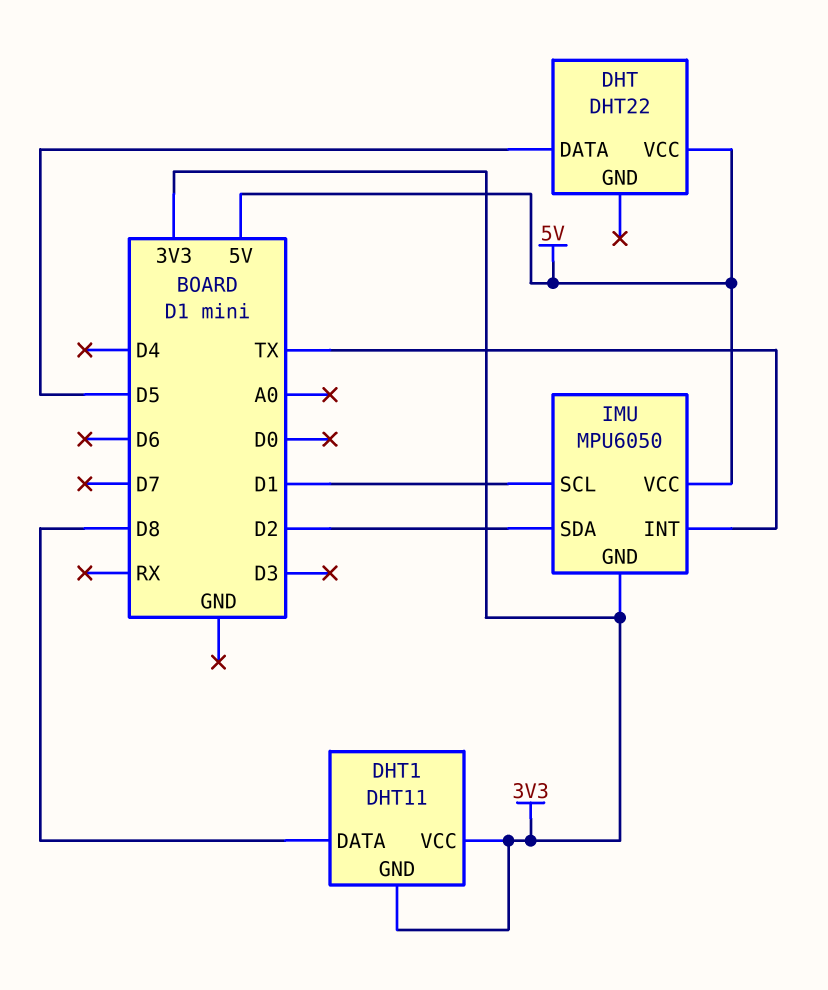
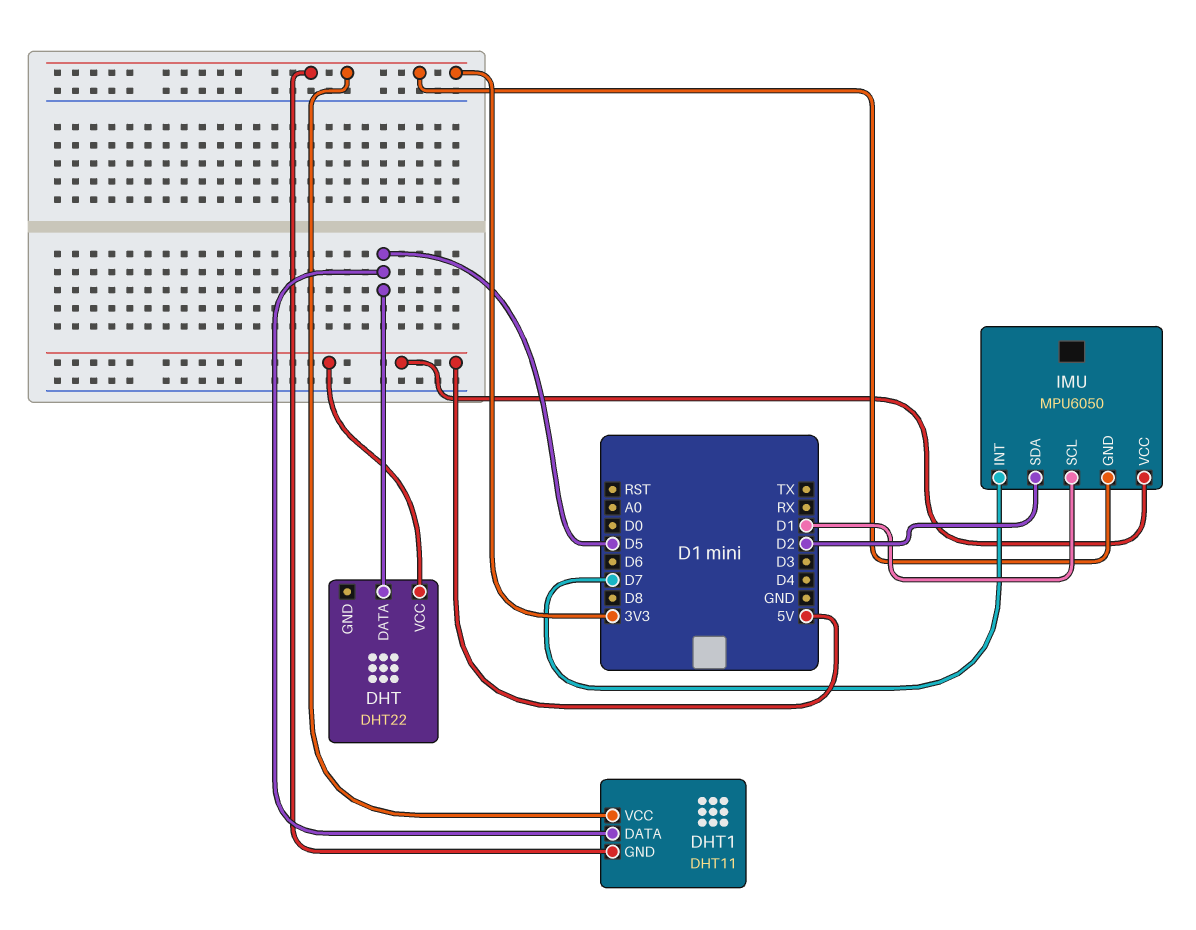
DHT1 pin DATA: D8 -> D5
IMU pin INT: TX -> D7

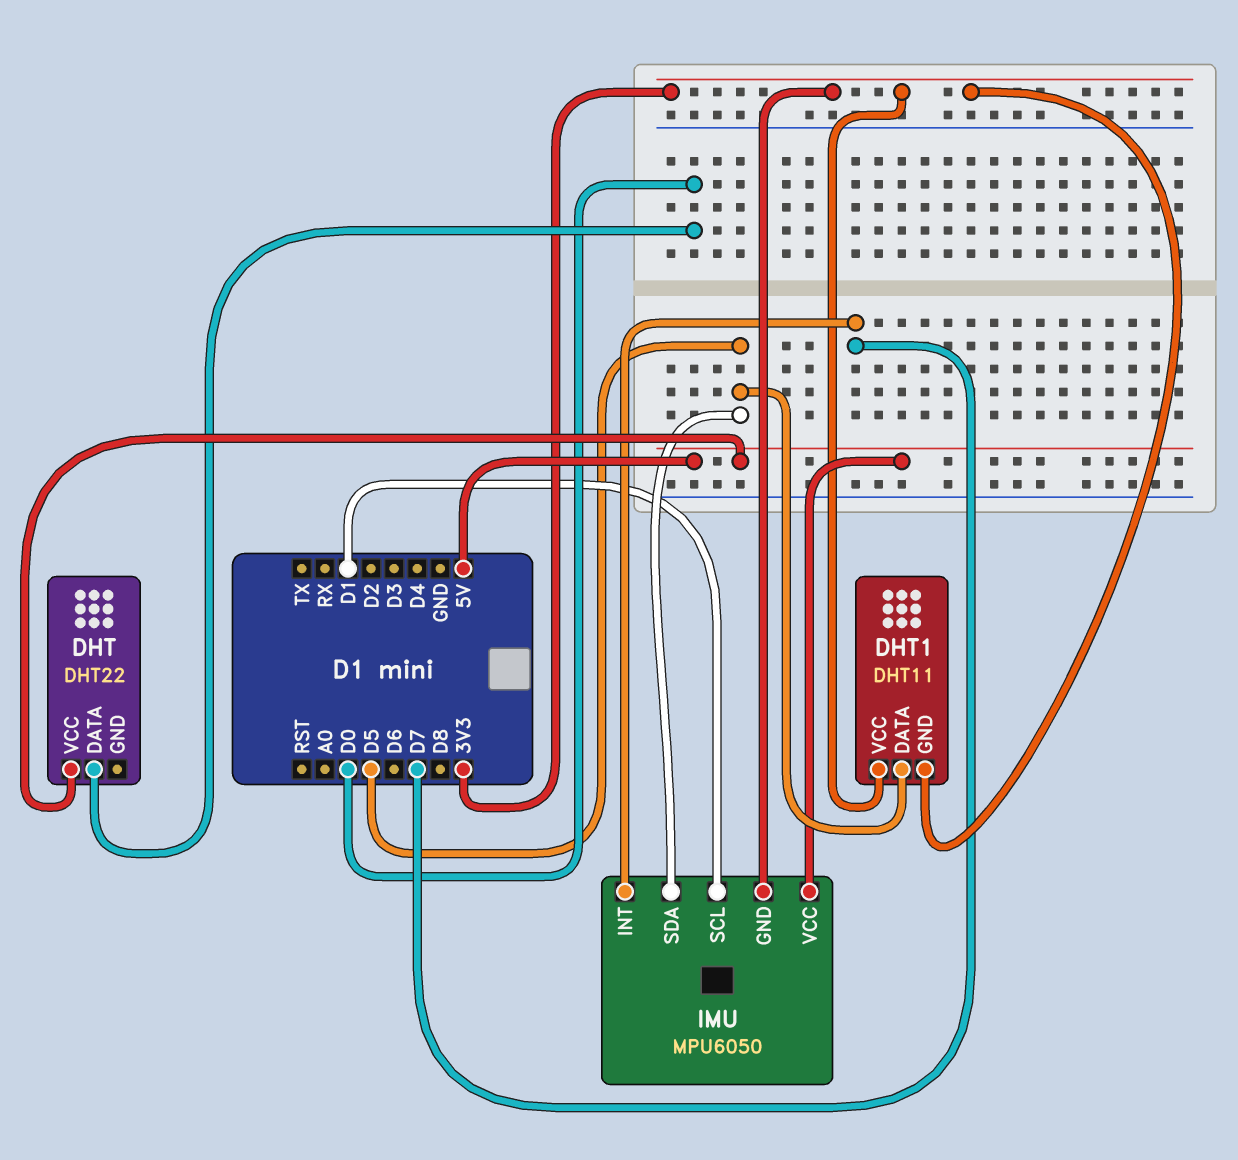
DHT pin DATA: D5 -> D0
IMU pin SDA: D2 -> D5

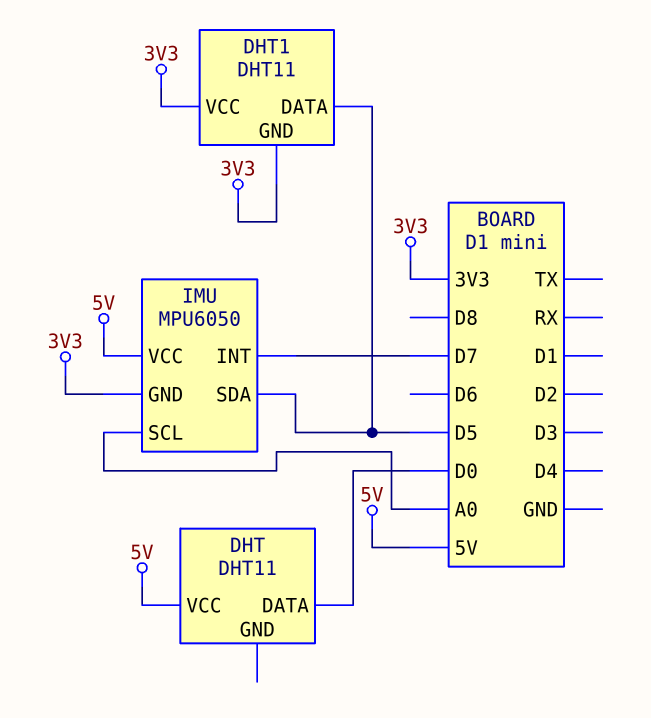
DHT: DHT22 -> DHT11
IMU pin SCL: D1 -> A0

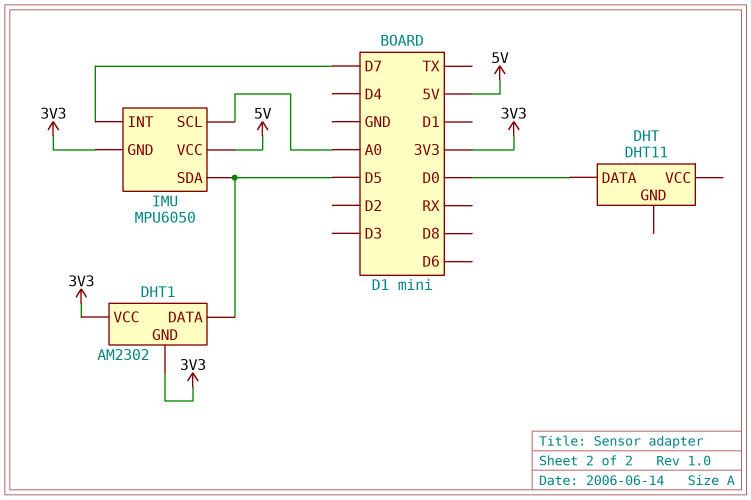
DHT pin VCC: 5V -> none
DHT1: DHT11 -> AM2302

